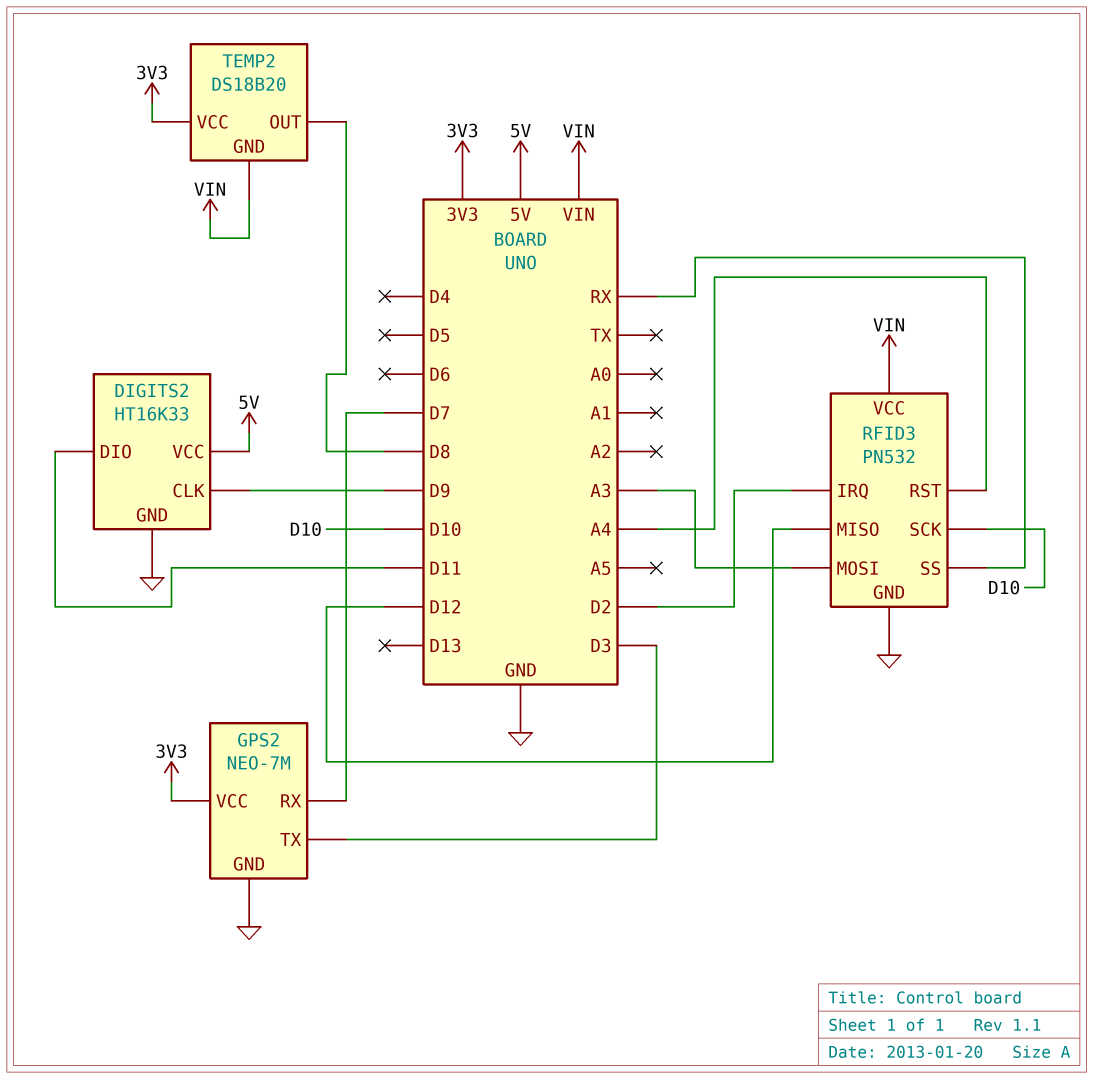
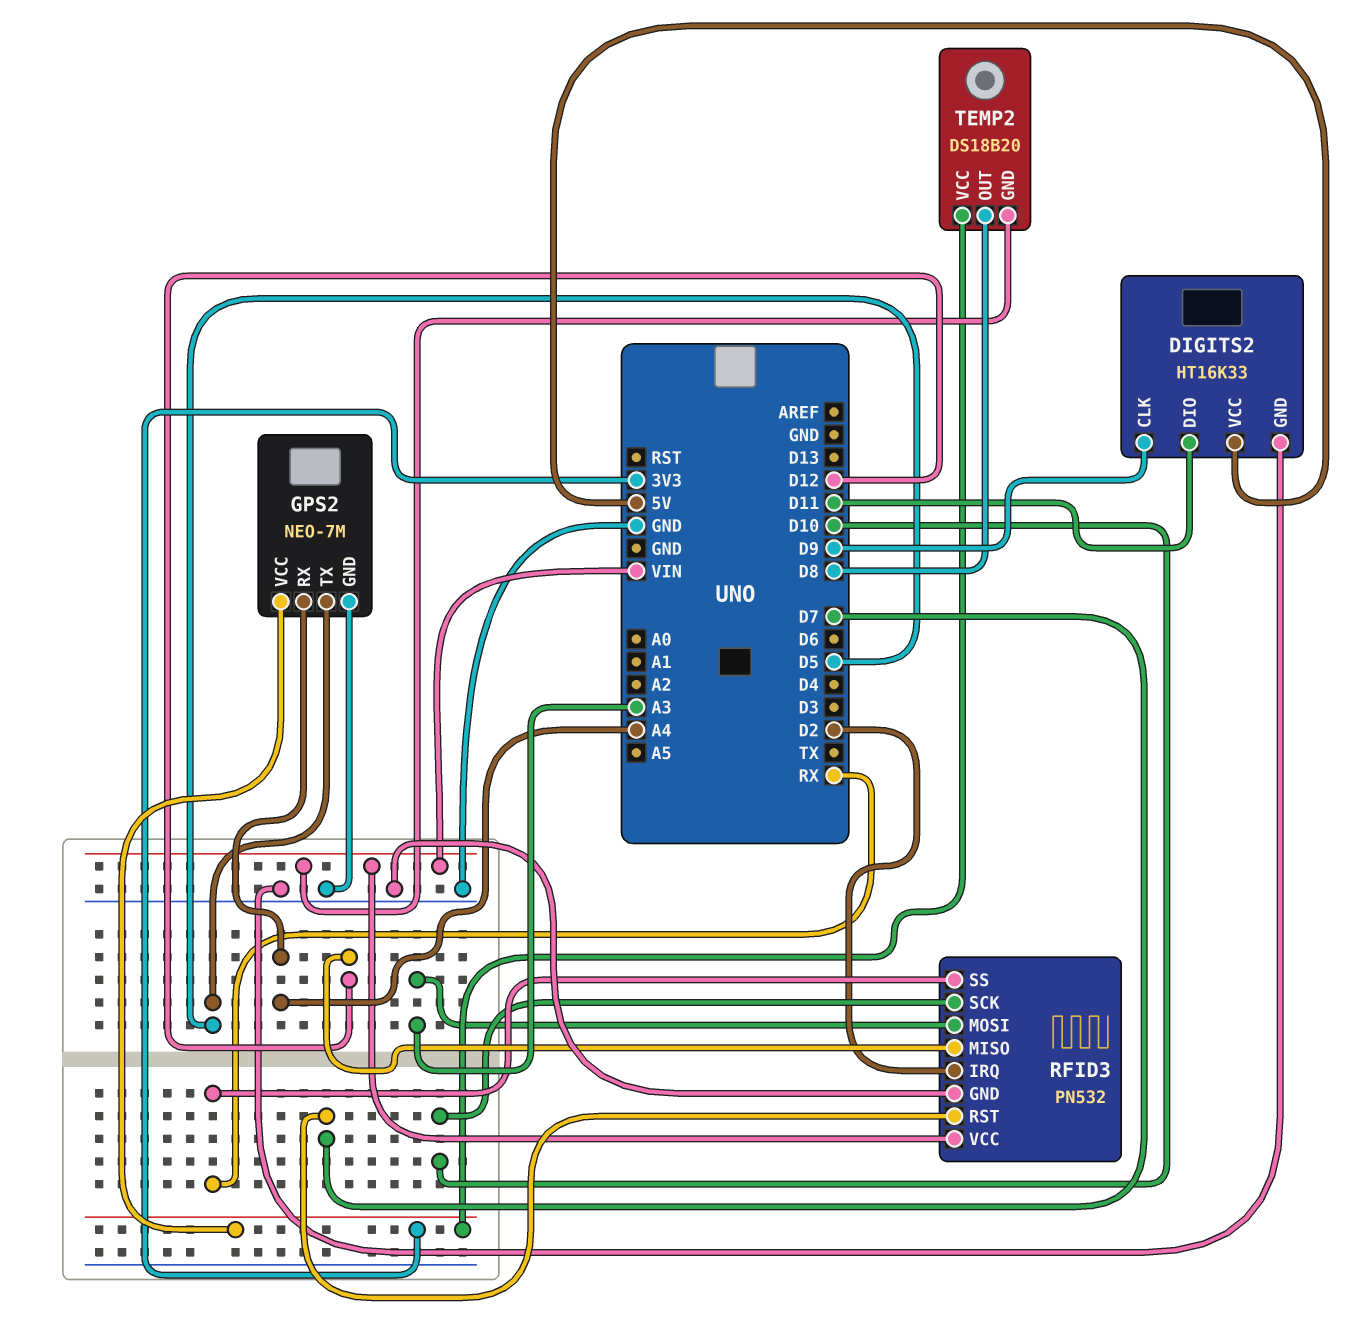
GPS2 pin RX: D7 -> A4
GPS2 pin TX: D3 -> D5
RFID3 pin RST: A4 -> D7

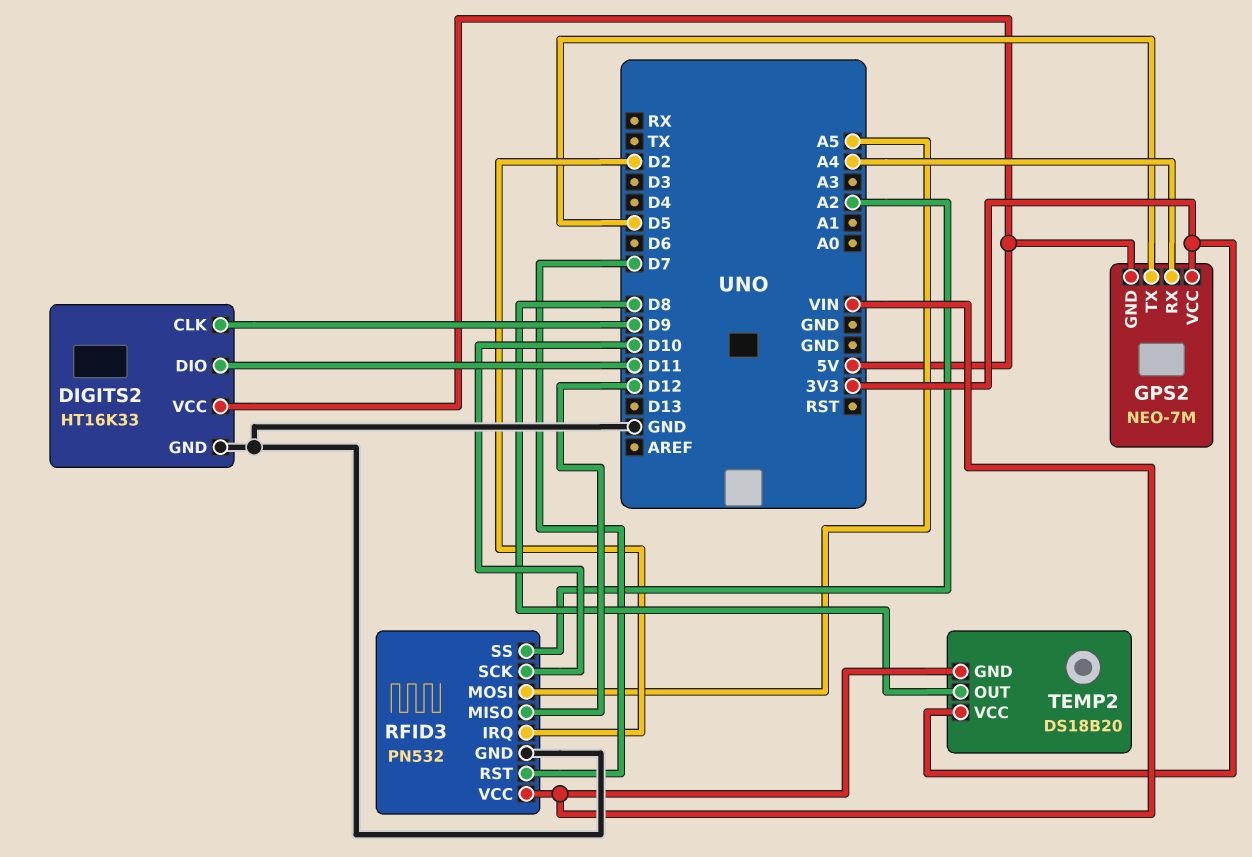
GPS2 pin GND: GND -> 5V
RFID3 pin MOSI: A3 -> A5
RFID3 pin SS: RX -> A2

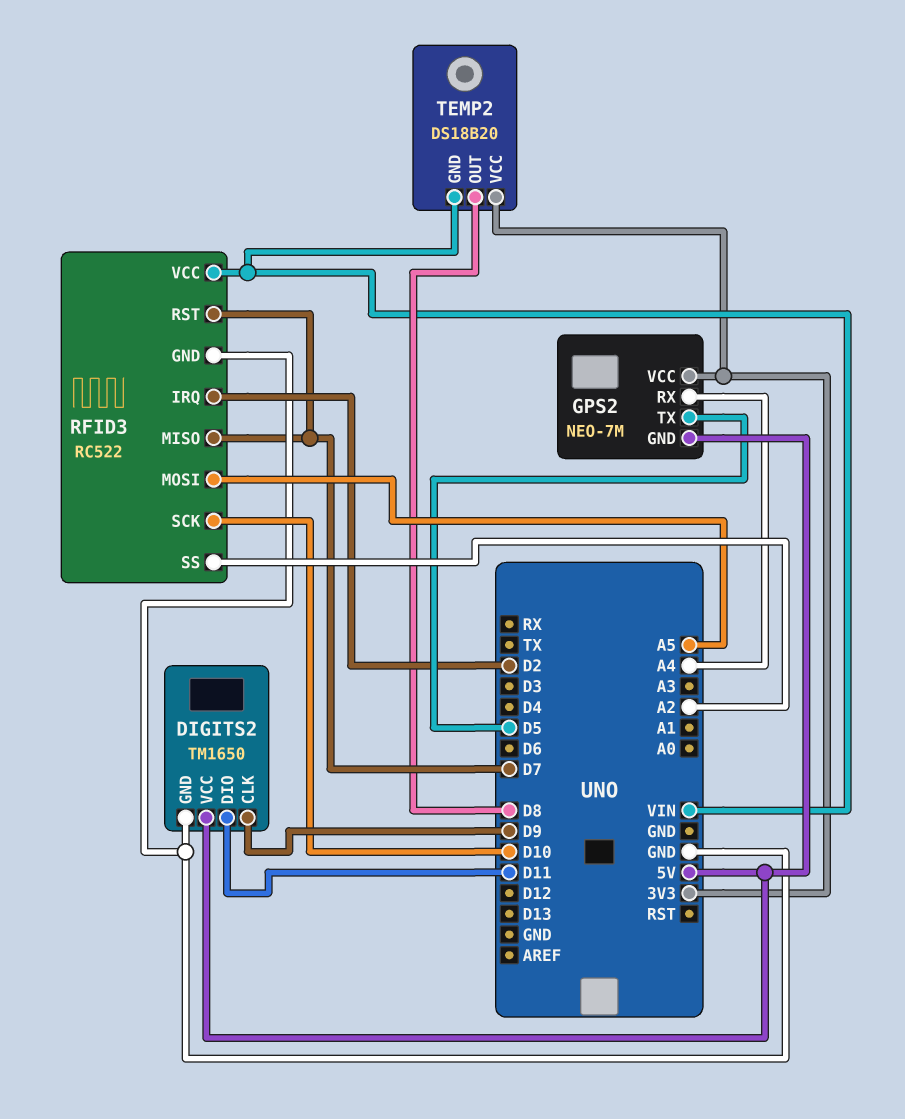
DIGITS2: HT16K33 -> TM1650
RFID3: PN532 -> RC522
RFID3 pin MISO: D12 -> D7

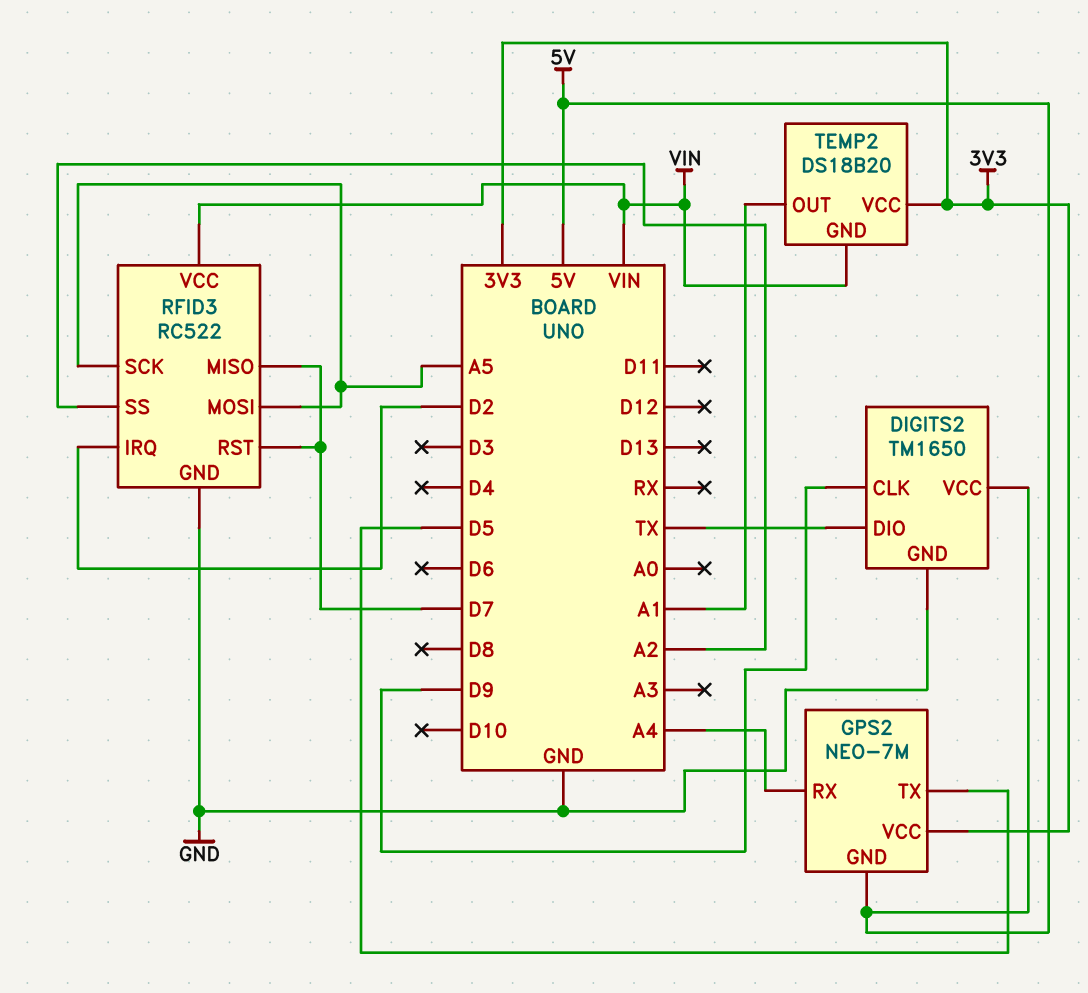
DIGITS2 pin DIO: D11 -> TX
RFID3 pin SCK: D10 -> A5
TEMP2 pin OUT: D8 -> A1

